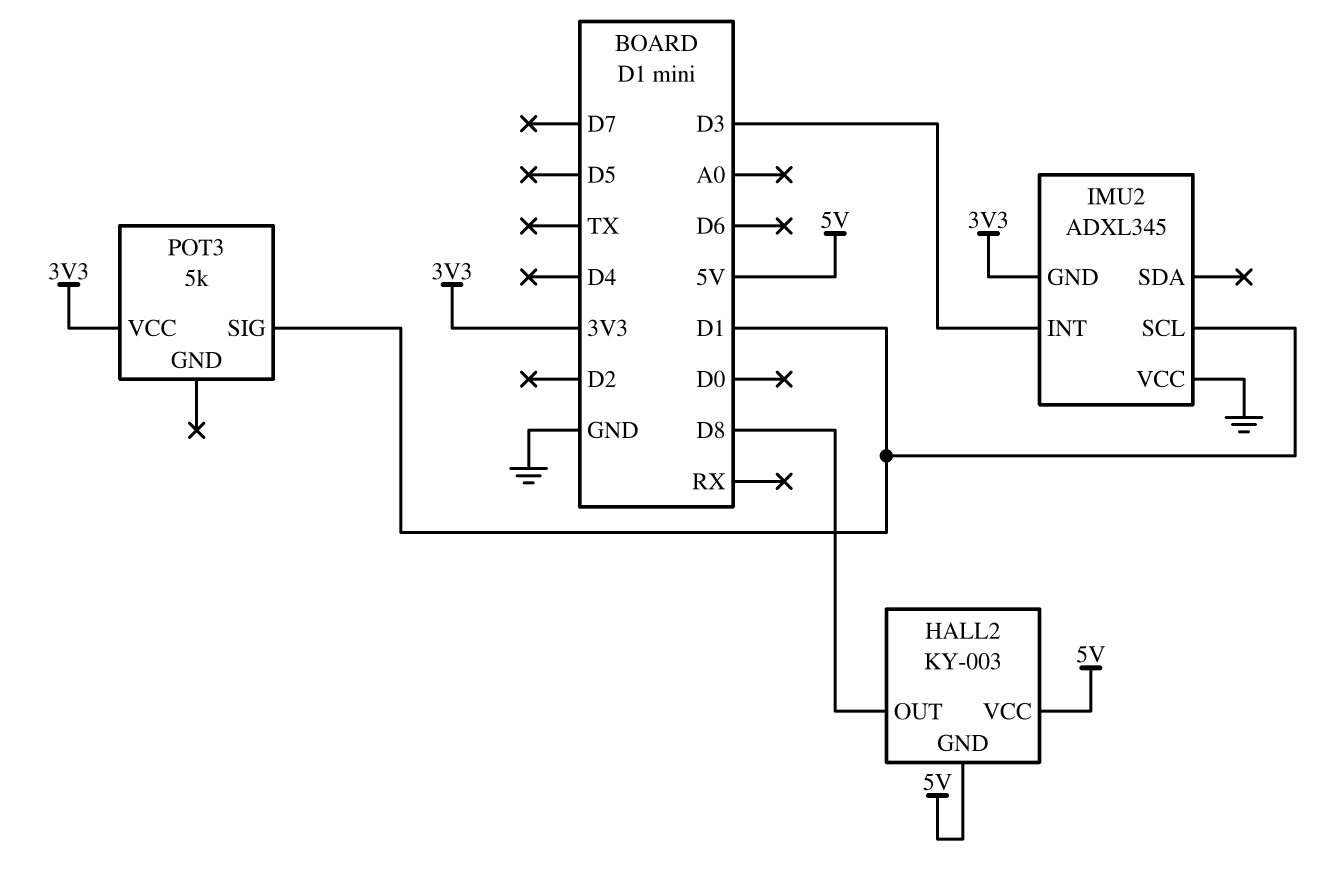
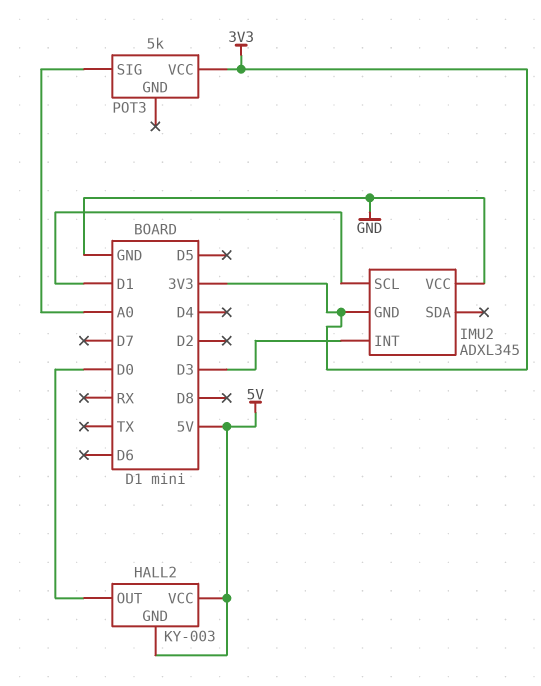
HALL2 pin OUT: D8 -> D0
POT3 pin SIG: D1 -> A0

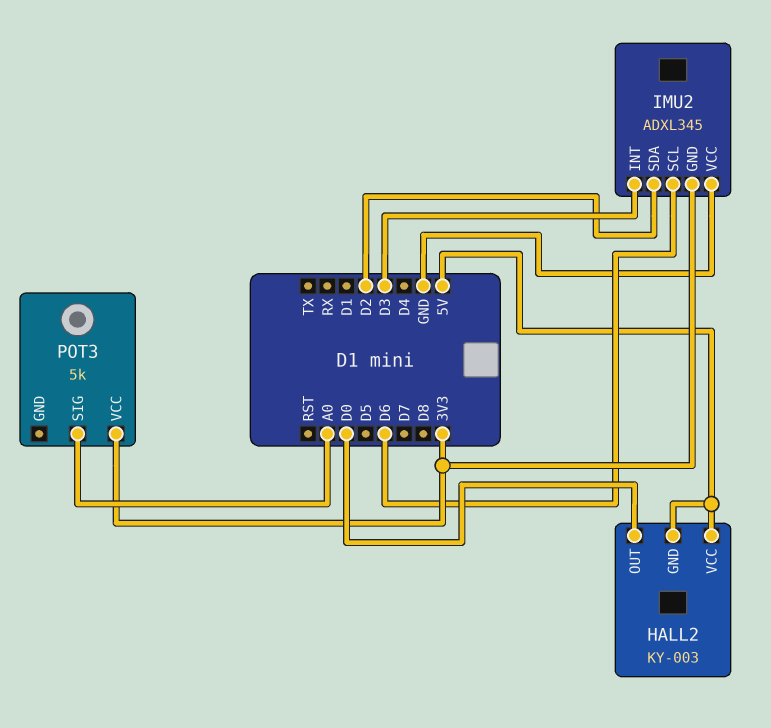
IMU2 pin SCL: D1 -> D6
IMU2 pin SDA: none -> D2

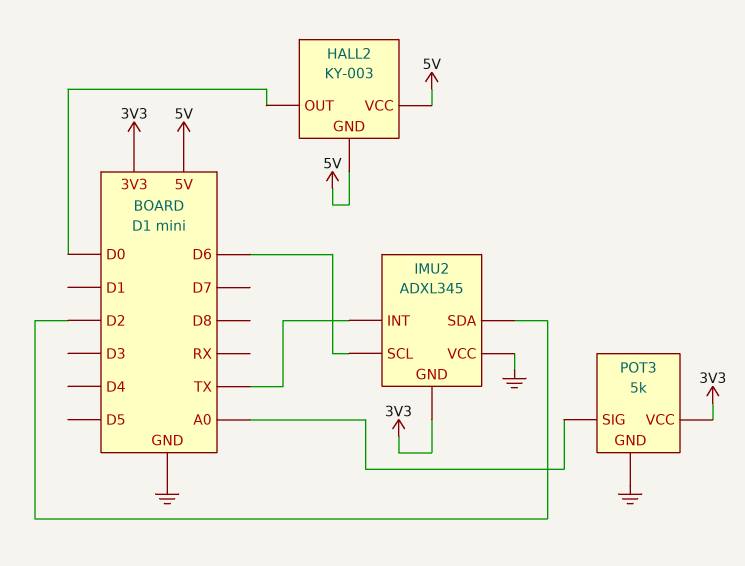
IMU2 pin INT: D3 -> TX
POT3 pin GND: none -> GND

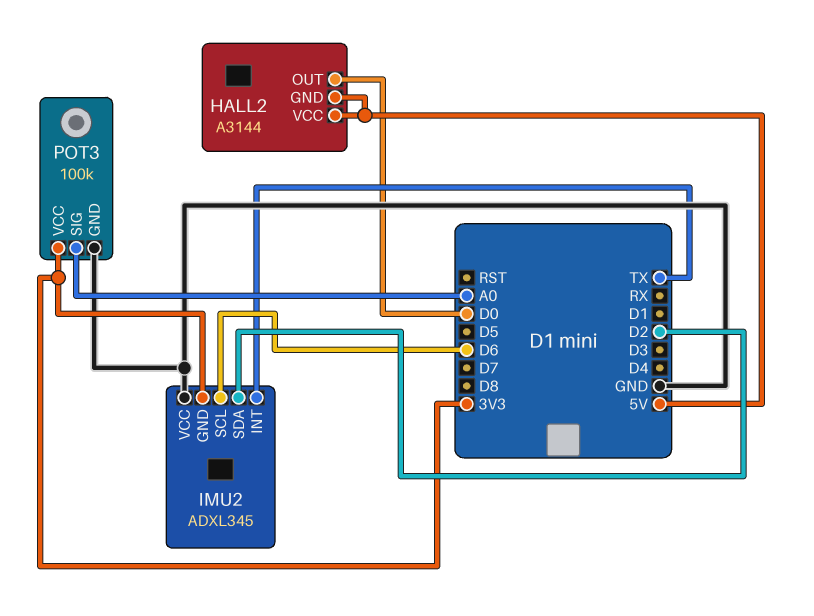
HALL2: KY-003 -> A3144
POT3: 5k -> 100k

